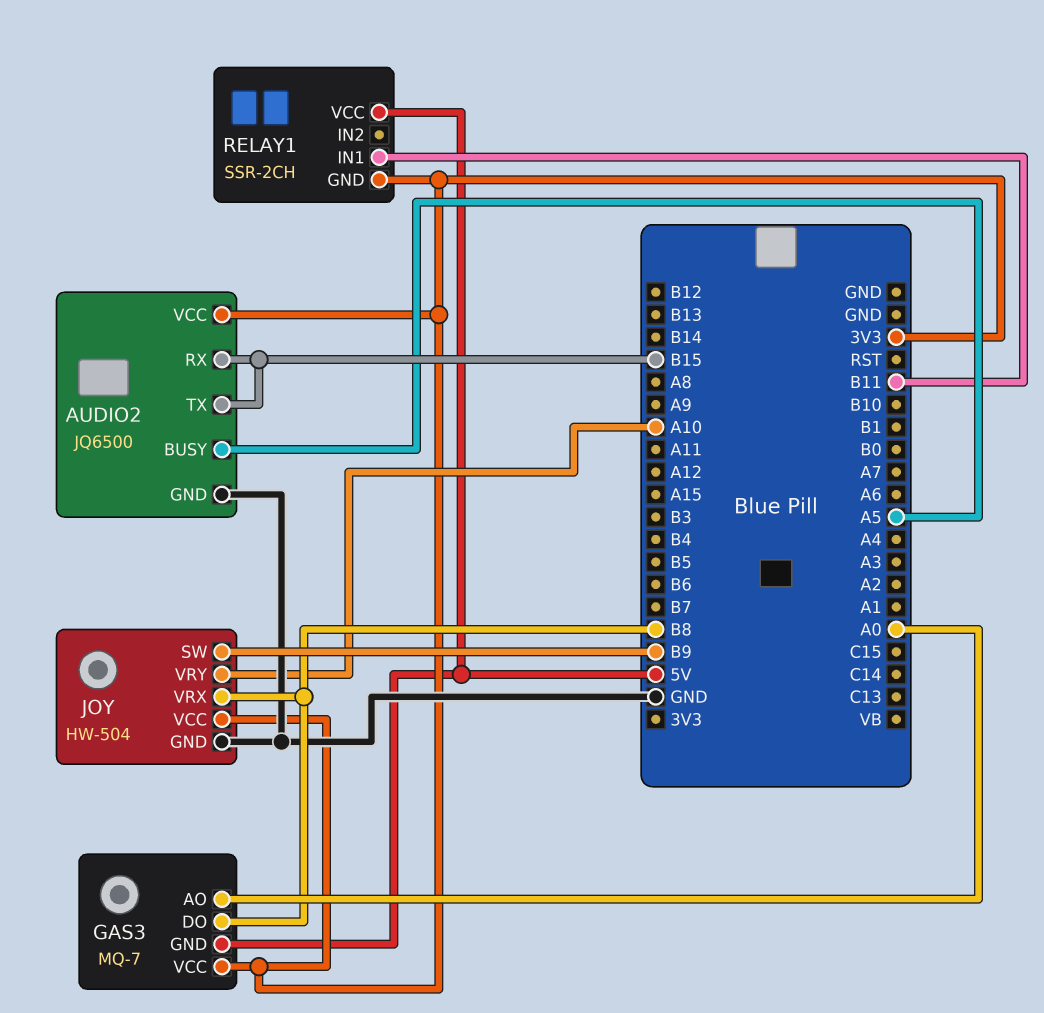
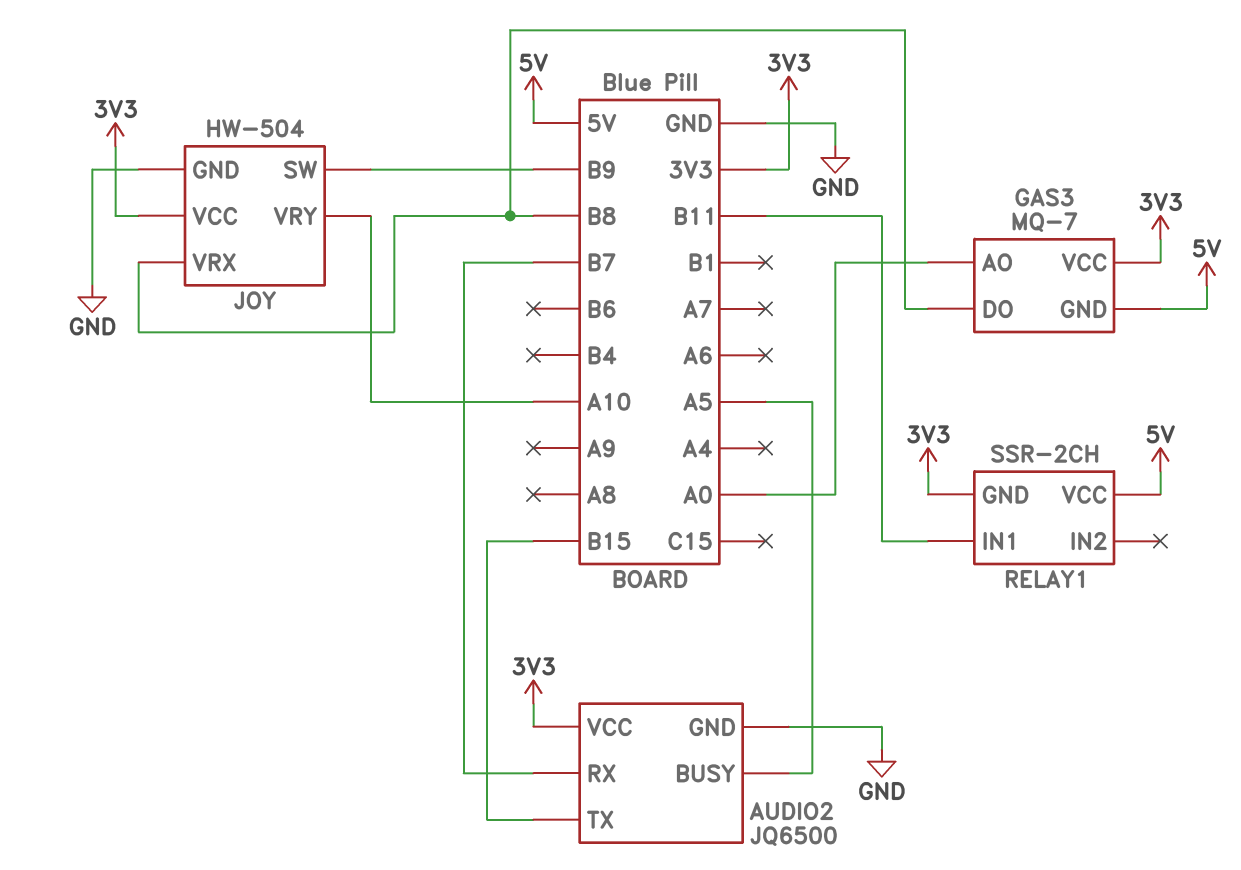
AUDIO2 pin RX: B15 -> B7

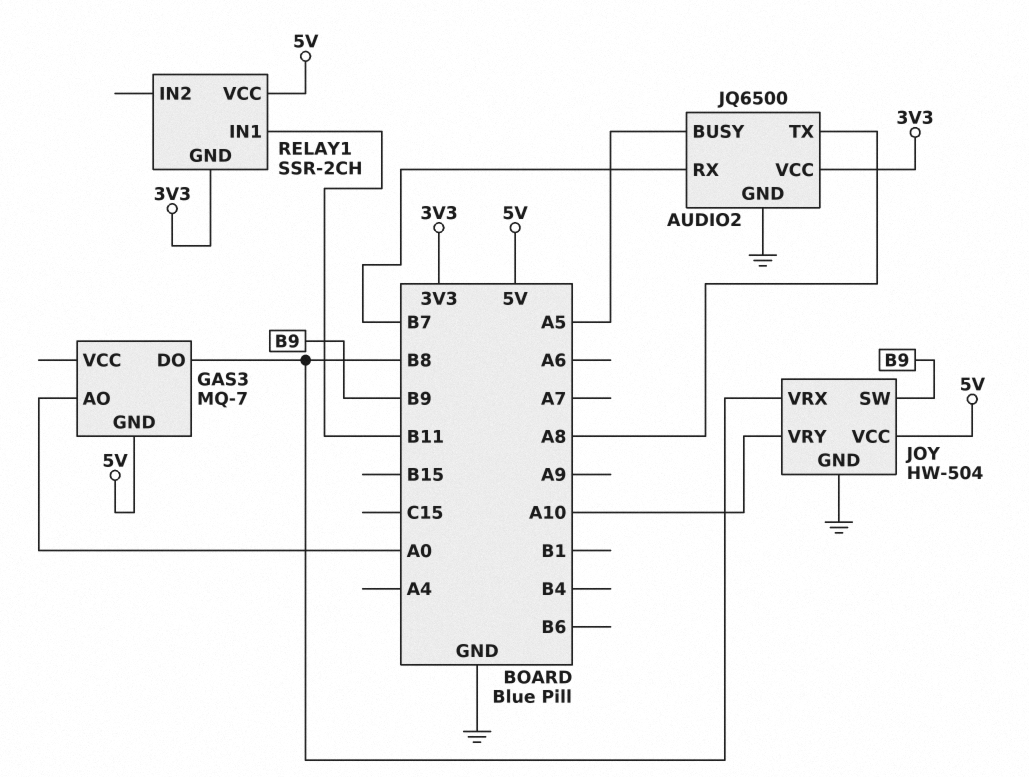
AUDIO2 pin TX: B15 -> A8
GAS3 pin VCC: 3V3 -> none
JOY pin VCC: 3V3 -> 5V

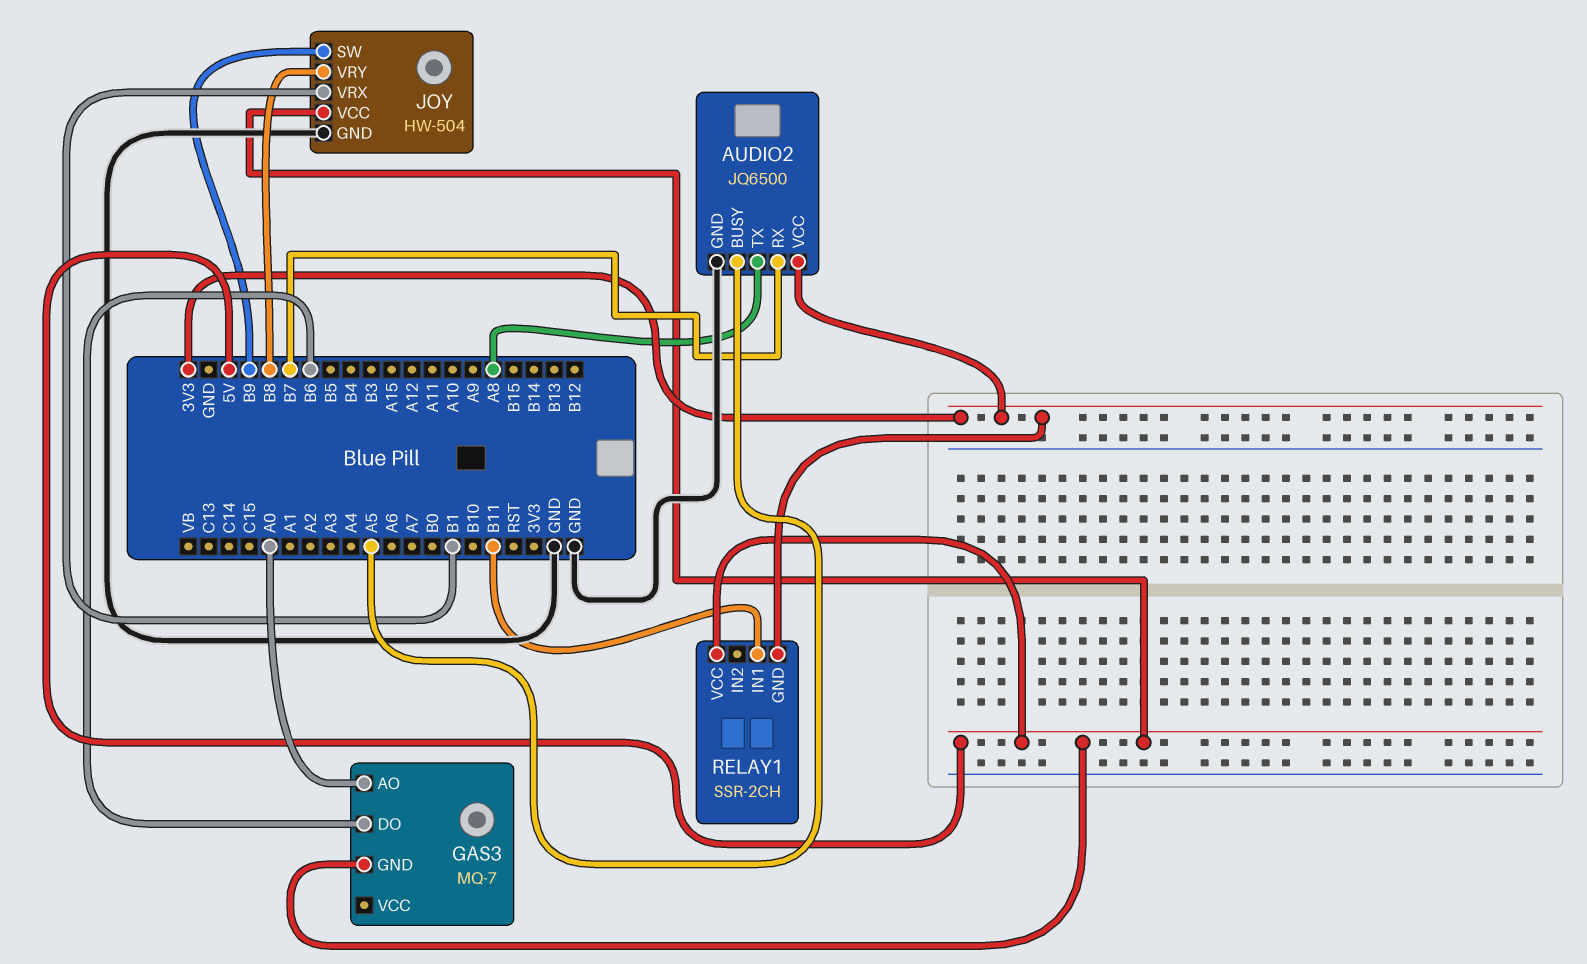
GAS3 pin DO: B8 -> B6
JOY pin VRX: B8 -> B1
JOY pin VRY: A10 -> B8

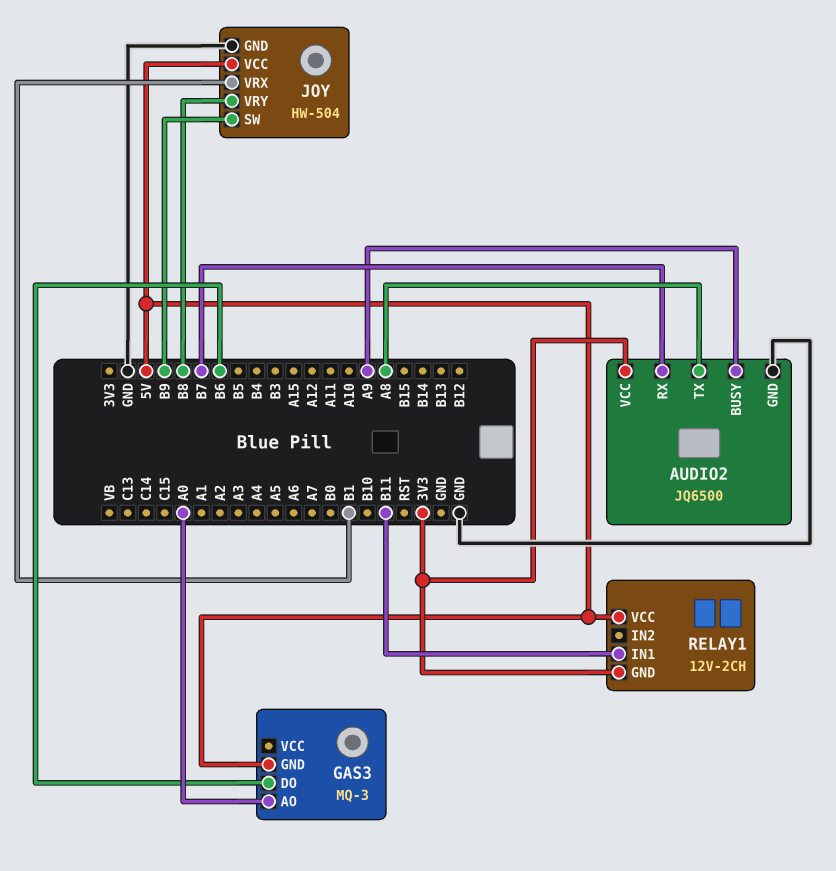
AUDIO2 pin BUSY: A5 -> A9
GAS3: MQ-7 -> MQ-3
RELAY1: SSR-2CH -> 12V-2CH

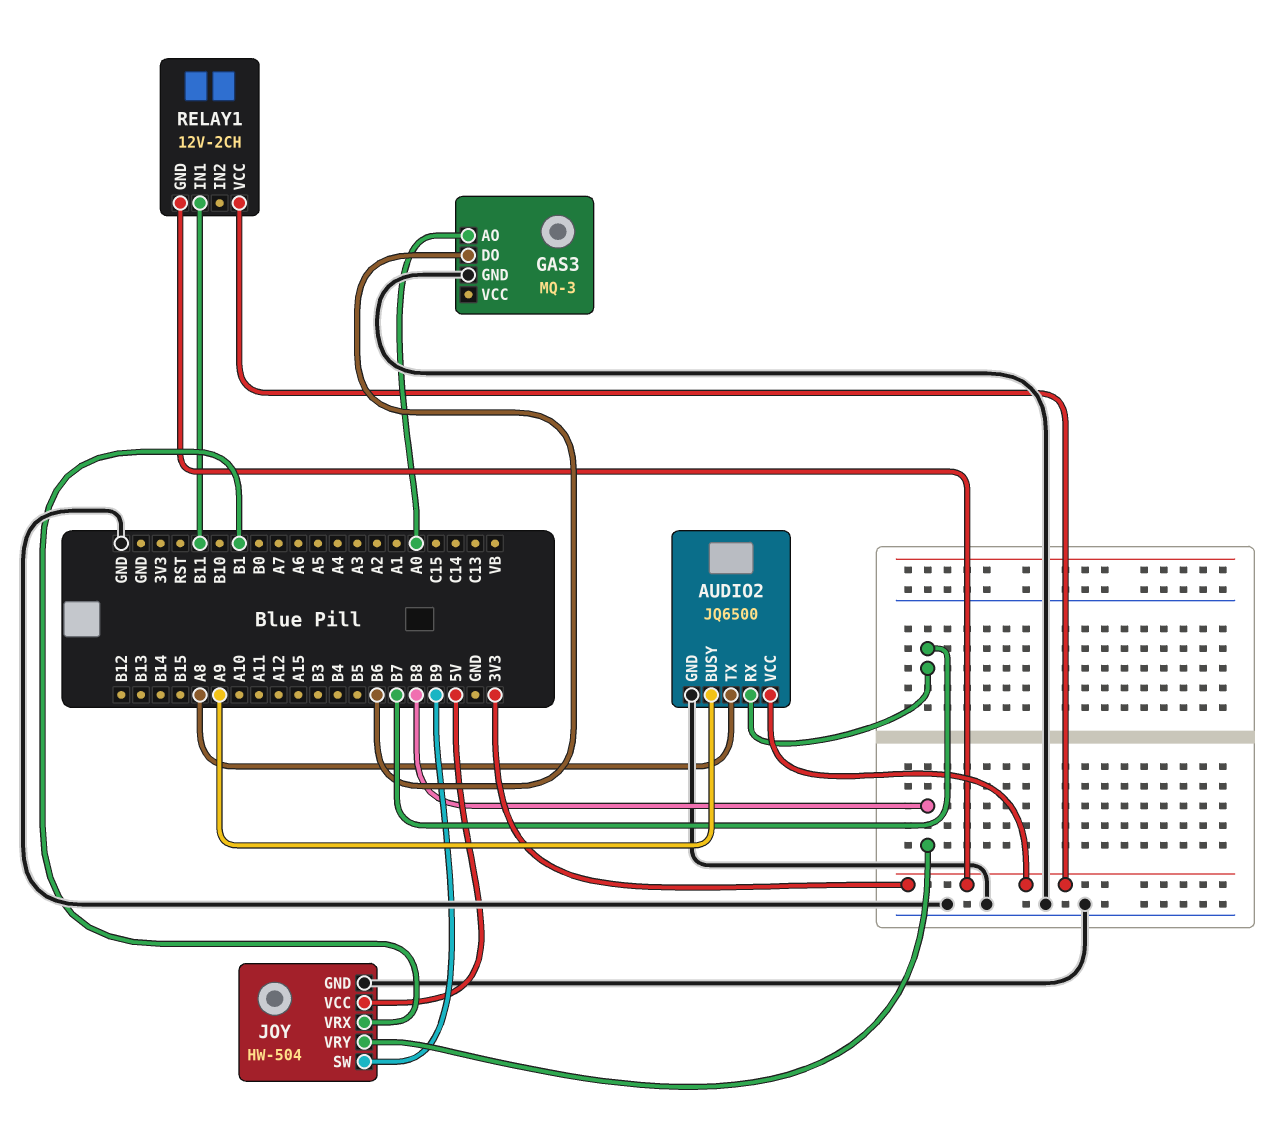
GAS3 pin GND: 5V -> GND
RELAY1 pin VCC: 5V -> 3V3

